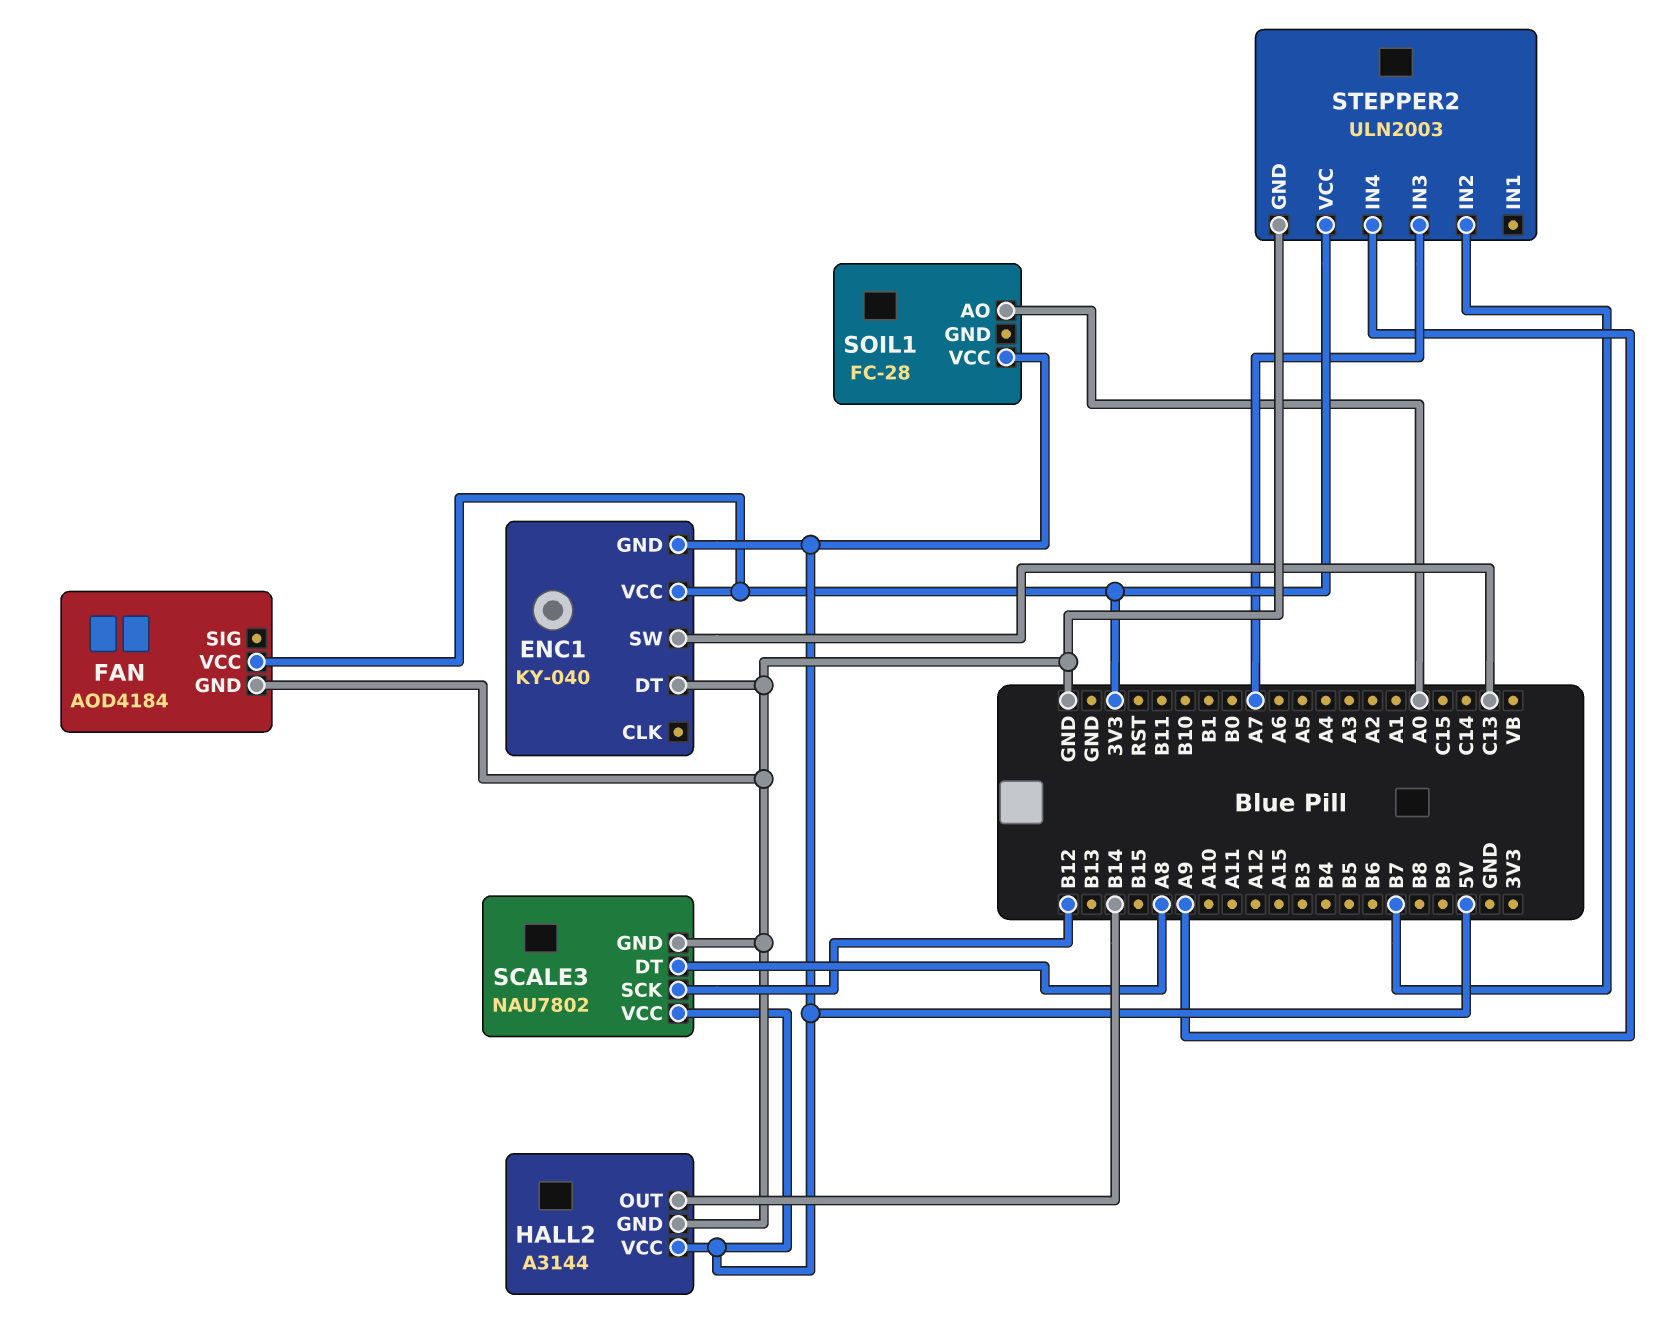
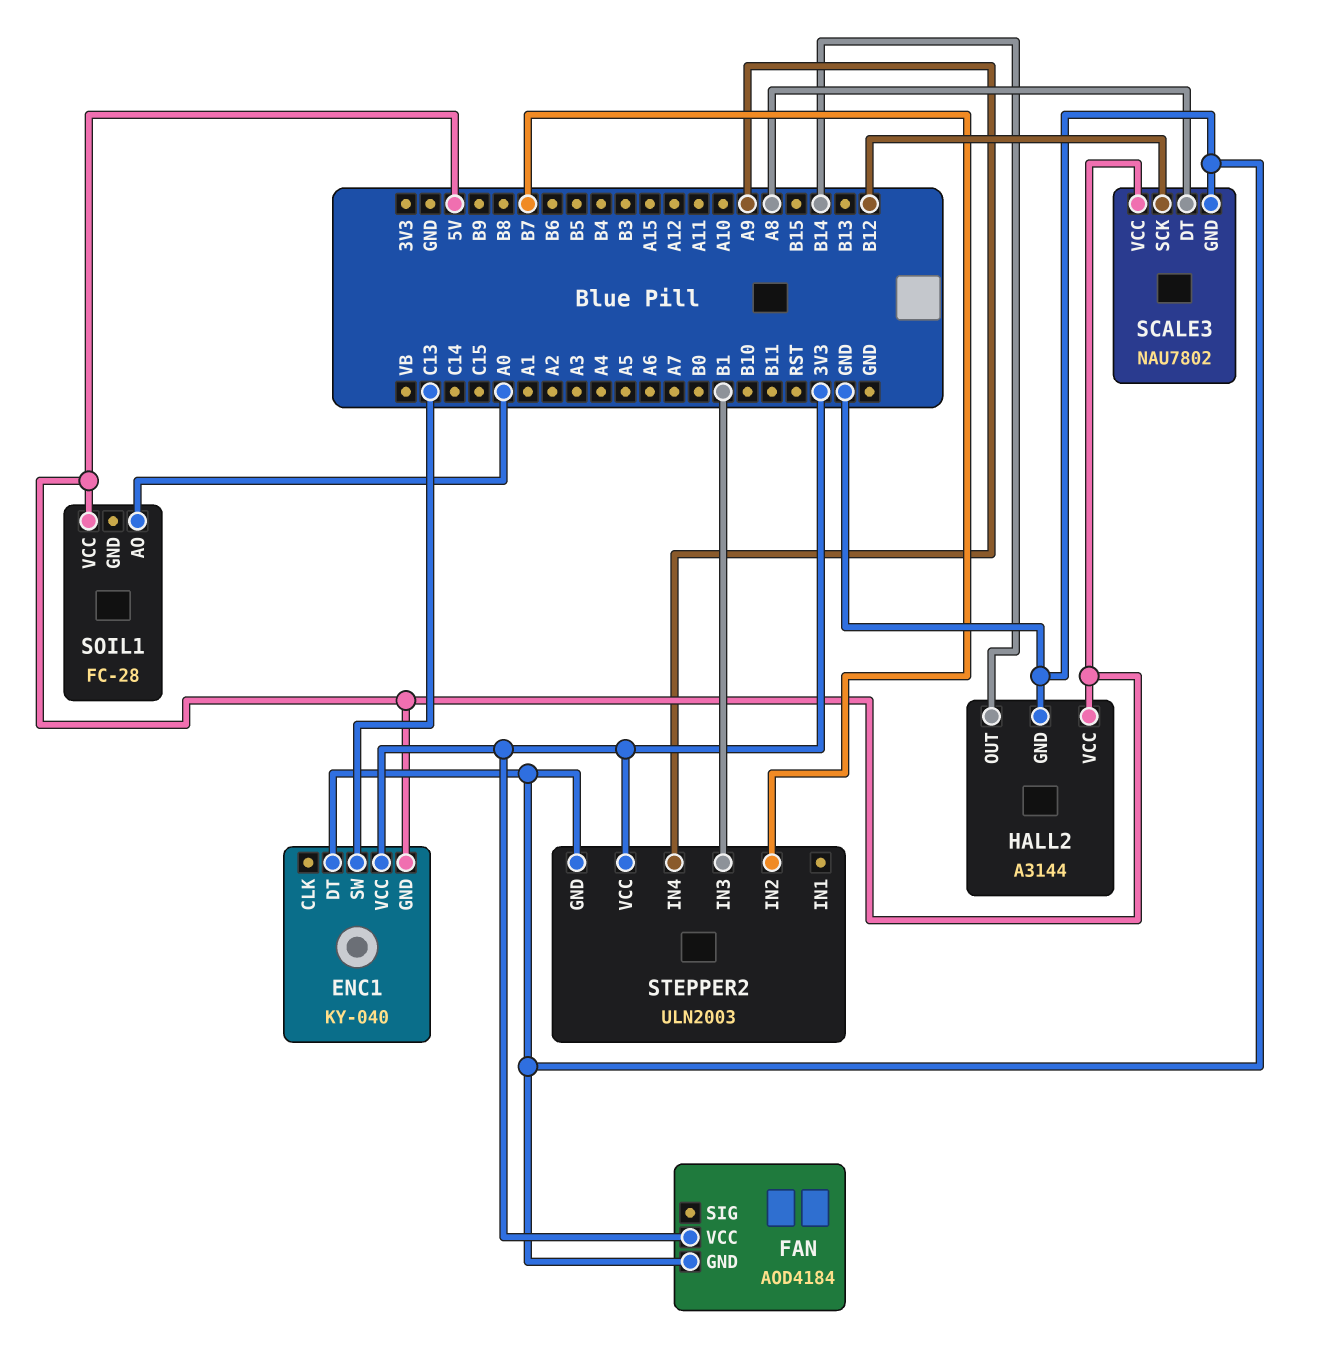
STEPPER2 pin IN3: A7 -> B1

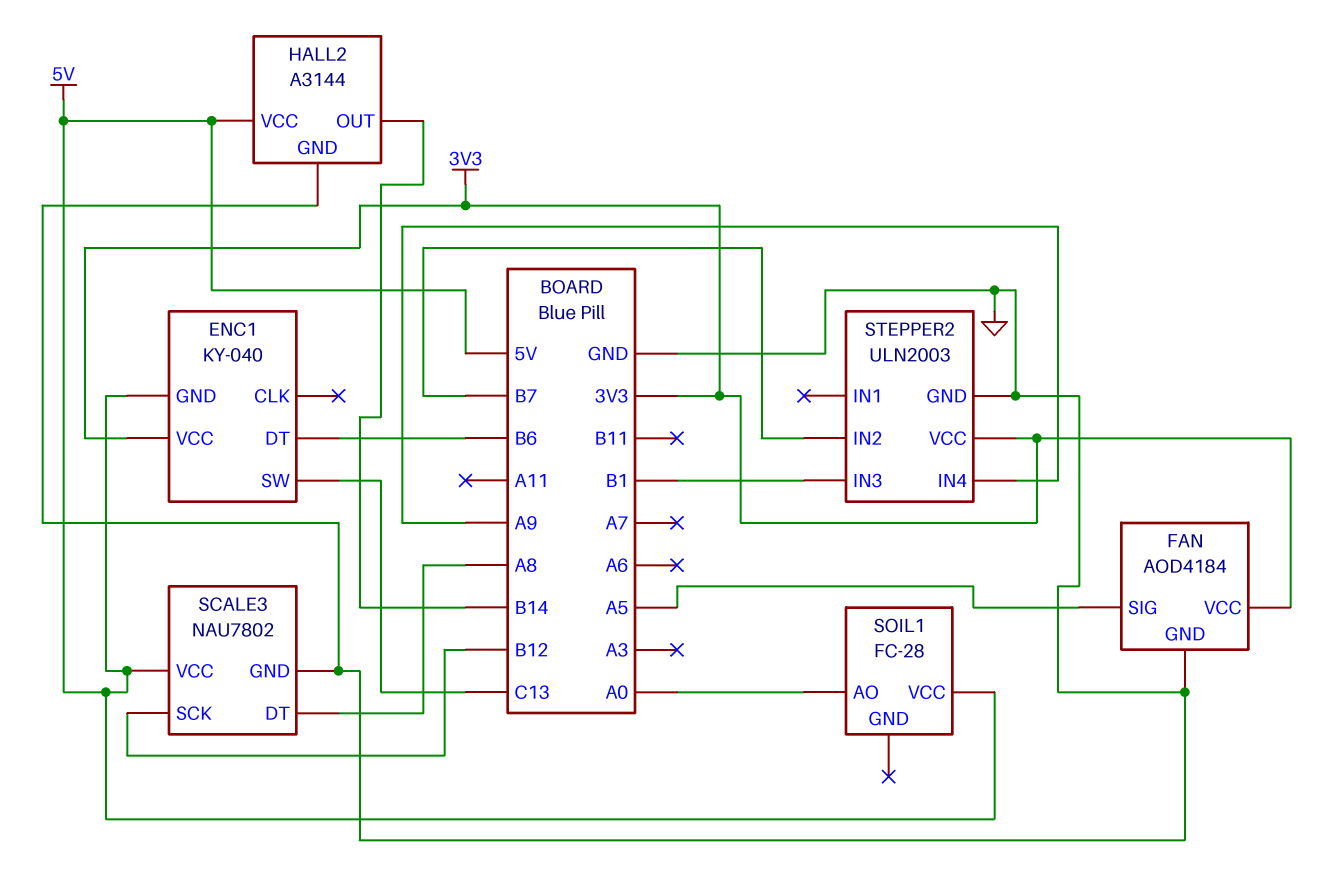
ENC1 pin DT: GND -> B6
FAN pin SIG: none -> A5

